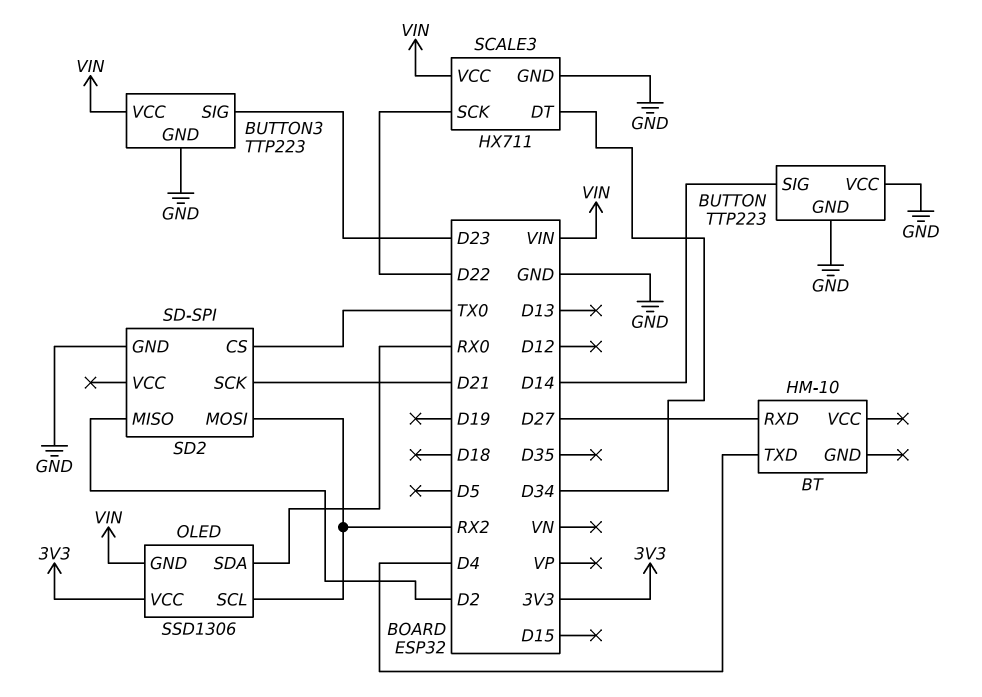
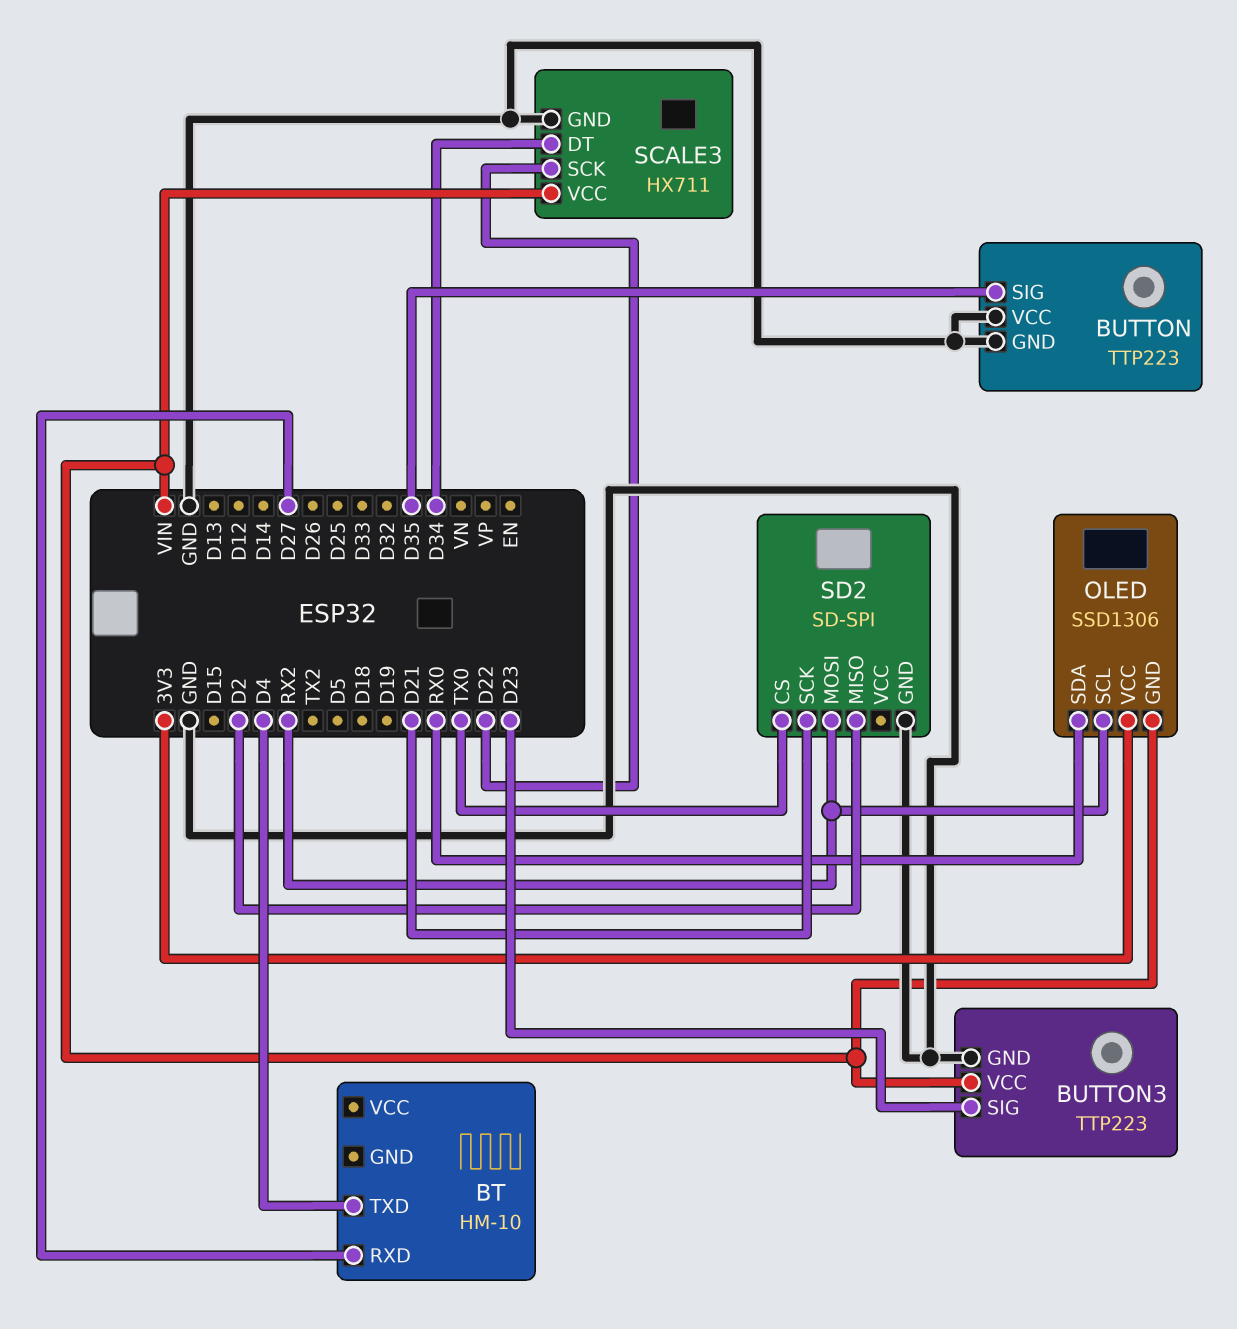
BUTTON pin SIG: D14 -> D35

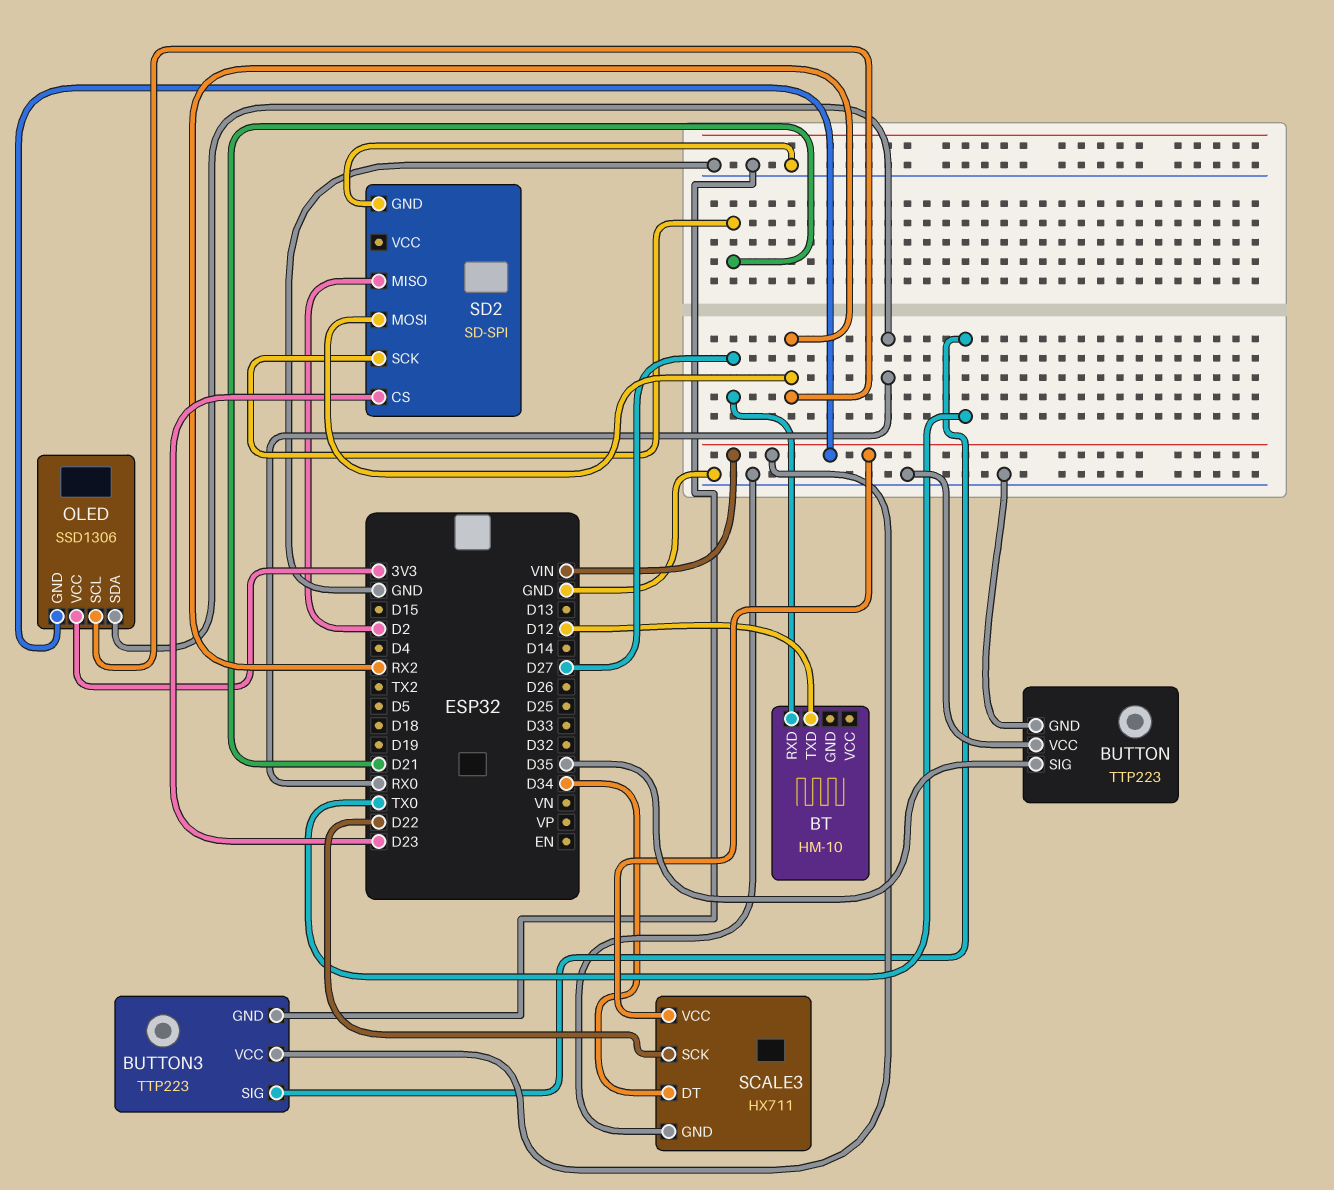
BT pin TXD: D4 -> D12
BUTTON3 pin SIG: D23 -> TX0
SD2 pin CS: TX0 -> D23

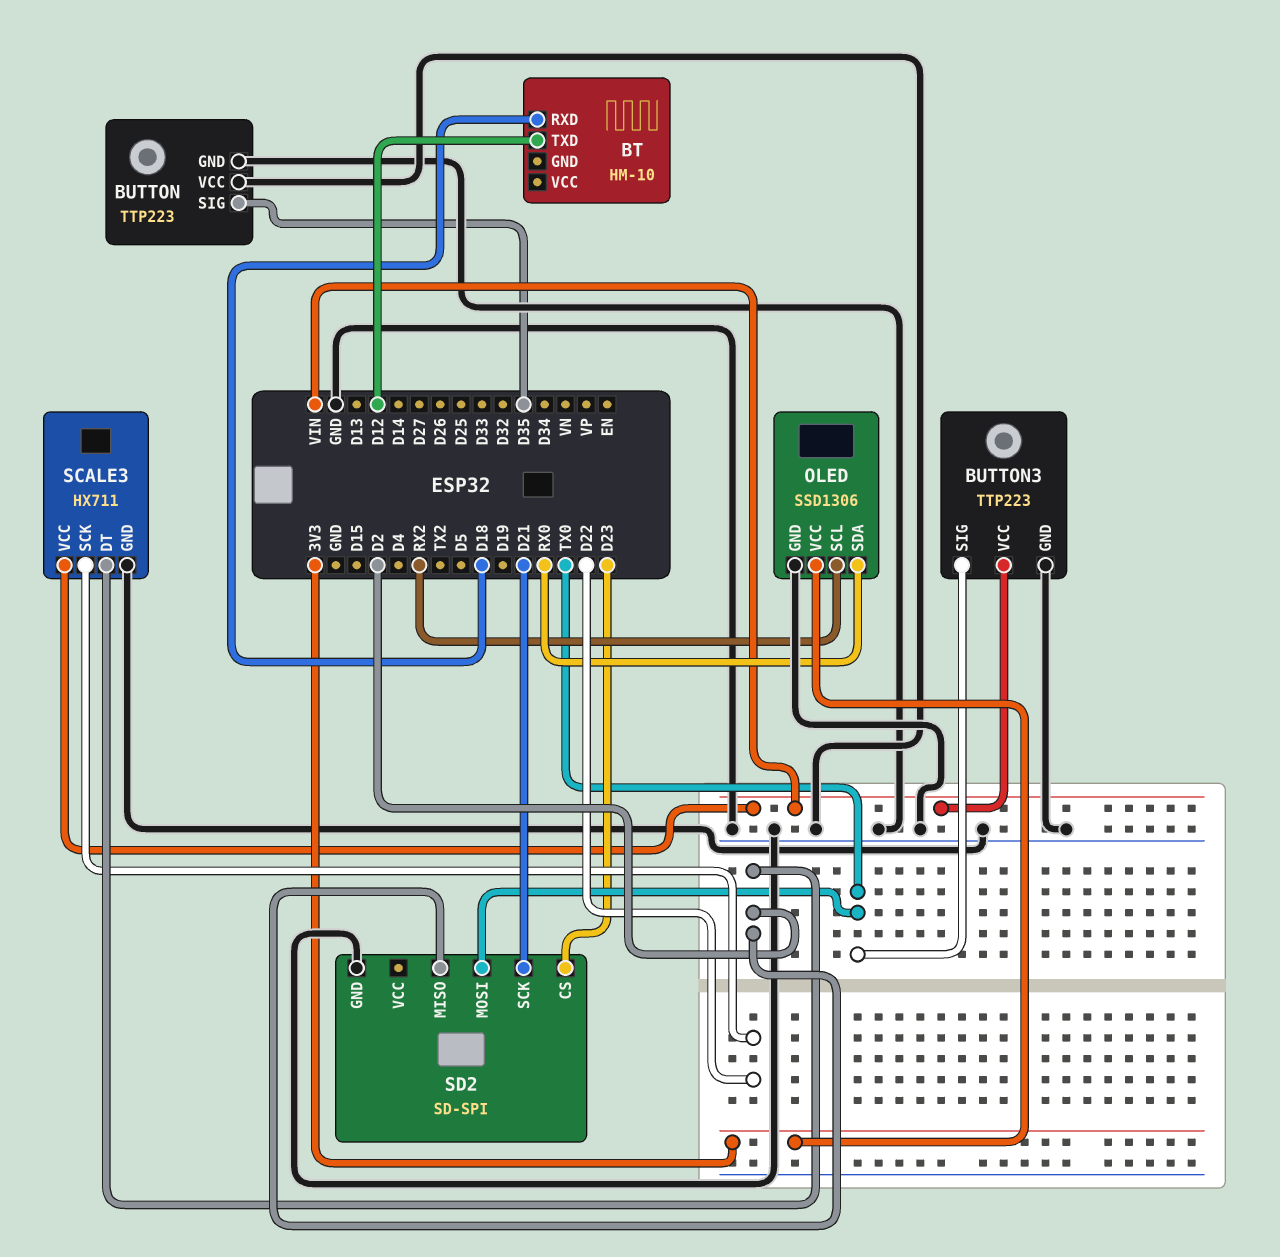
BT pin RXD: D27 -> D18
OLED pin GND: VIN -> GND
SCALE3 pin DT: D34 -> D2
SD2 pin MOSI: RX2 -> TX0

